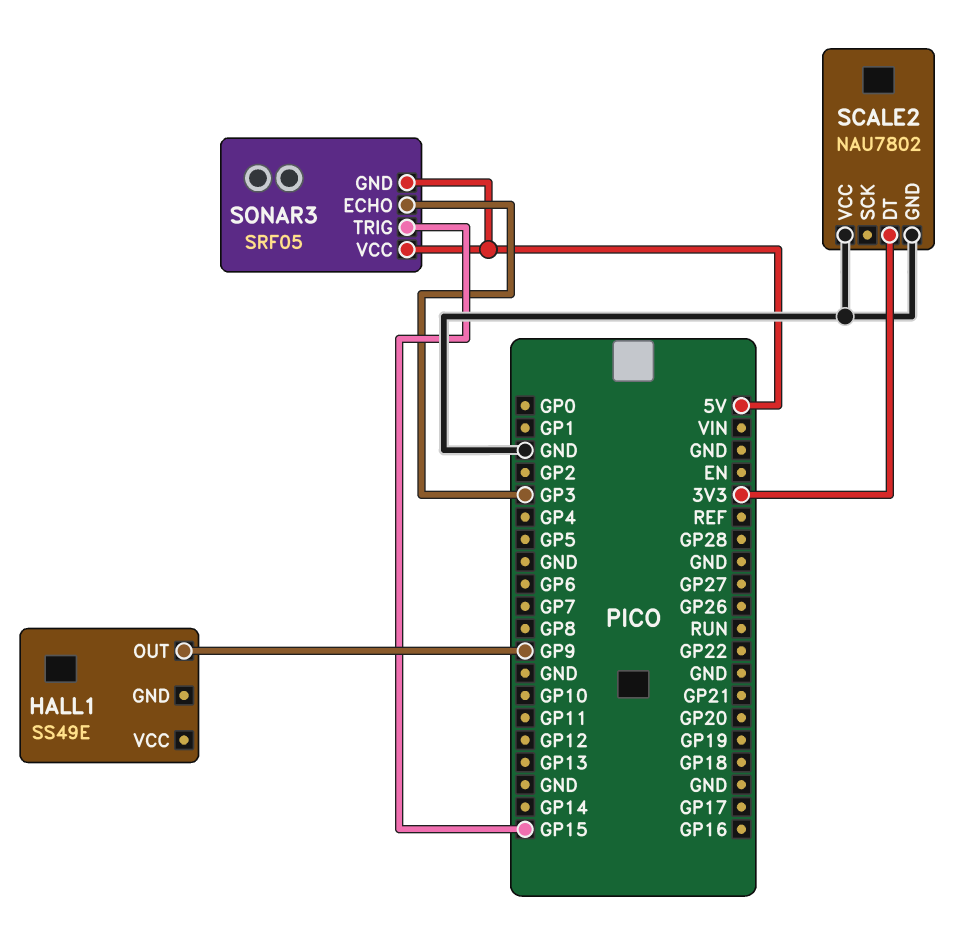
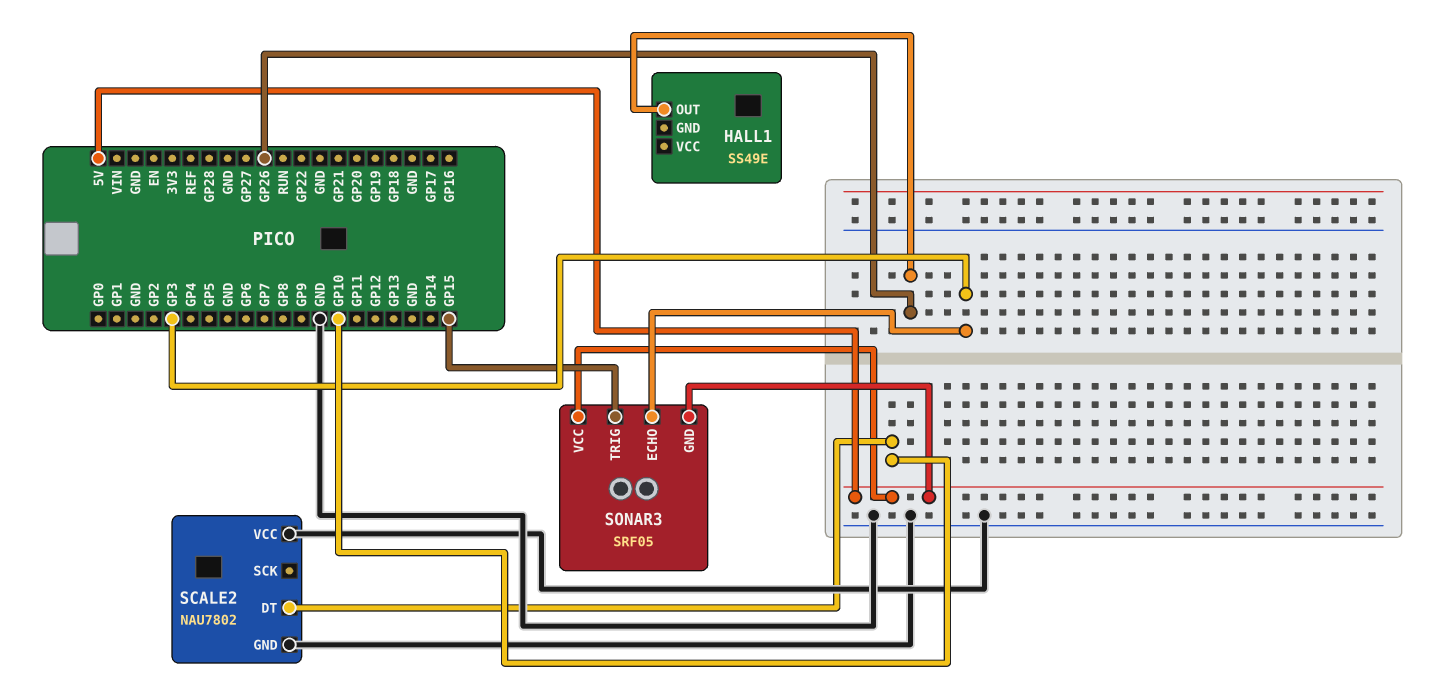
HALL1 pin OUT: GP9 -> GP26
SCALE2 pin DT: 3V3 -> GP10

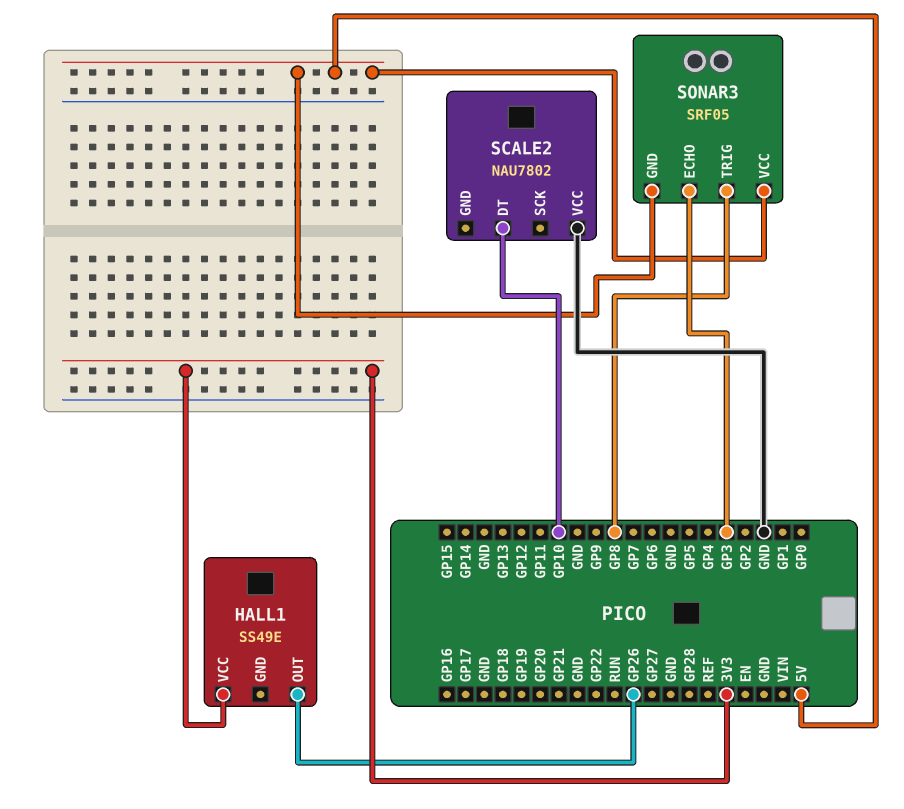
HALL1 pin VCC: none -> 3V3
SCALE2 pin GND: GND -> none
SONAR3 pin TRIG: GP15 -> GP8

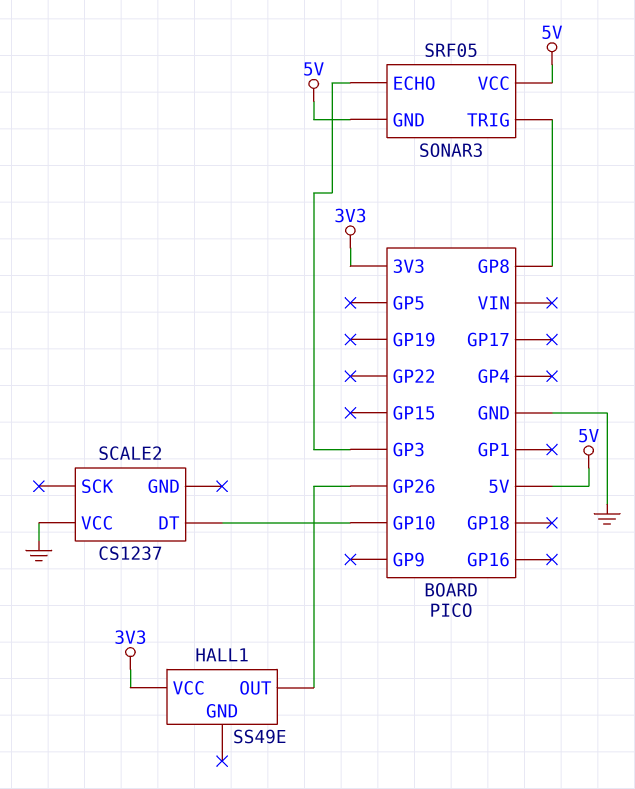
SCALE2: NAU7802 -> CS1237

